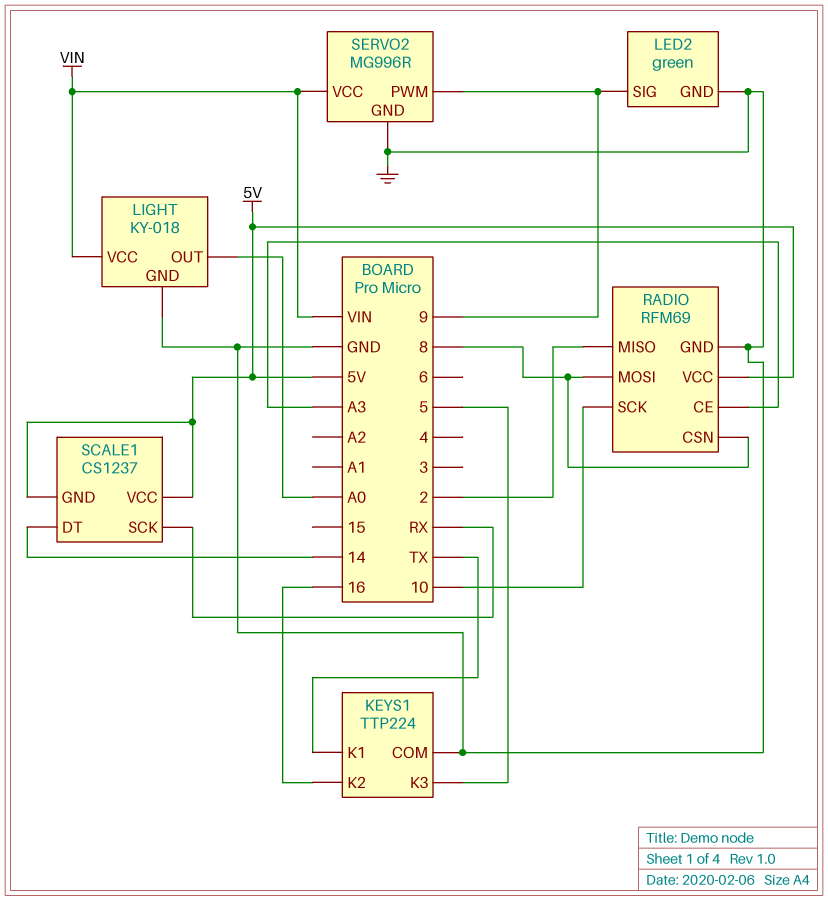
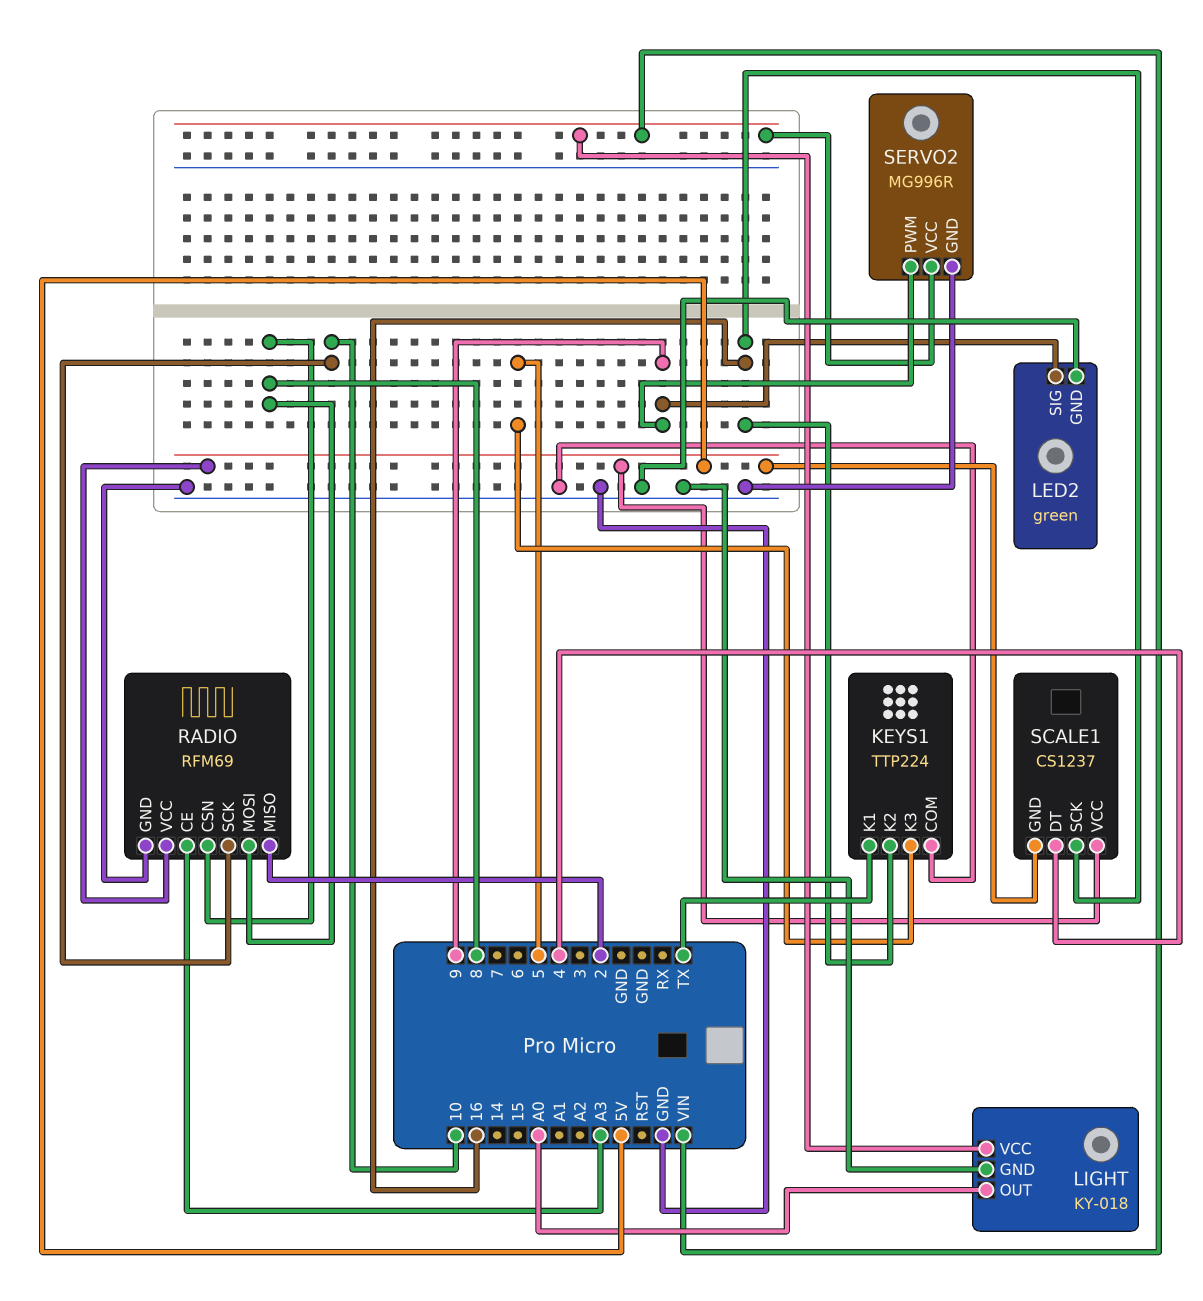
SCALE1 pin DT: 14 -> 4
SCALE1 pin SCK: RX -> 16

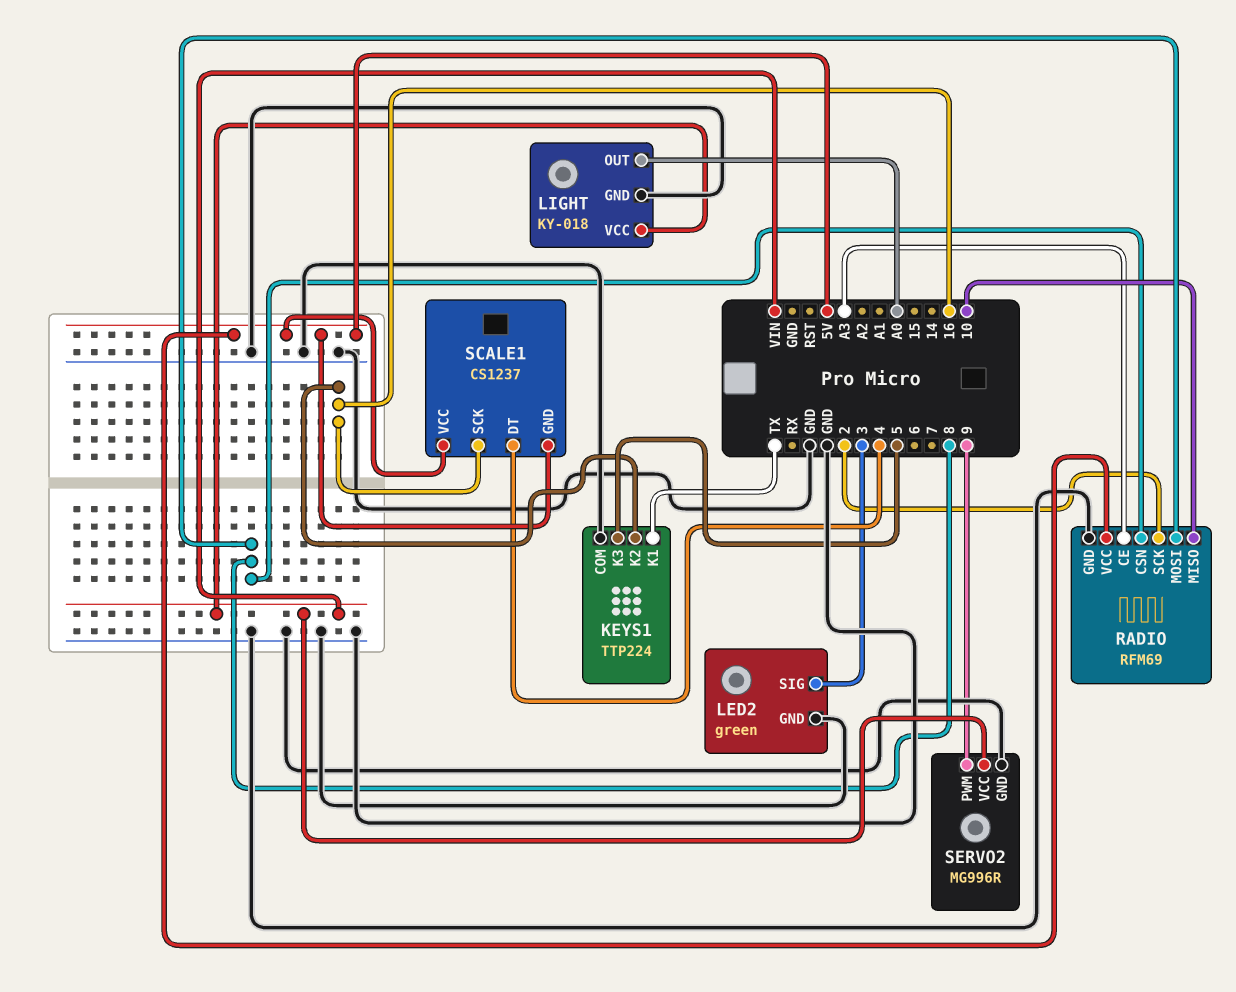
LED2 pin SIG: 9 -> 3
RADIO pin MISO: 2 -> 10
RADIO pin SCK: 10 -> 2

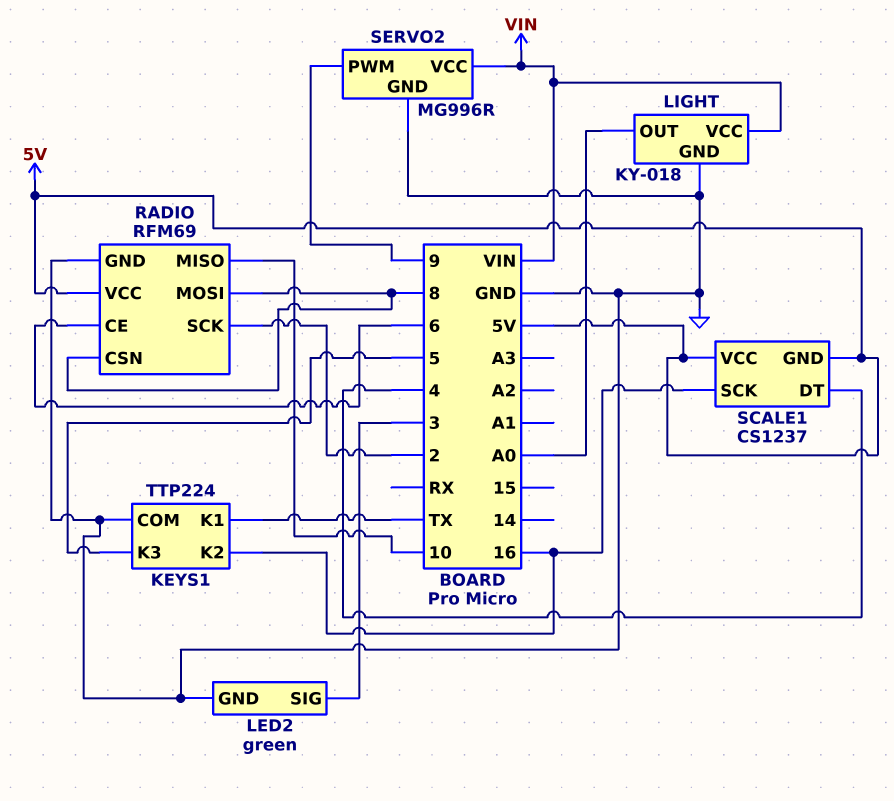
RADIO pin CE: A3 -> 6

